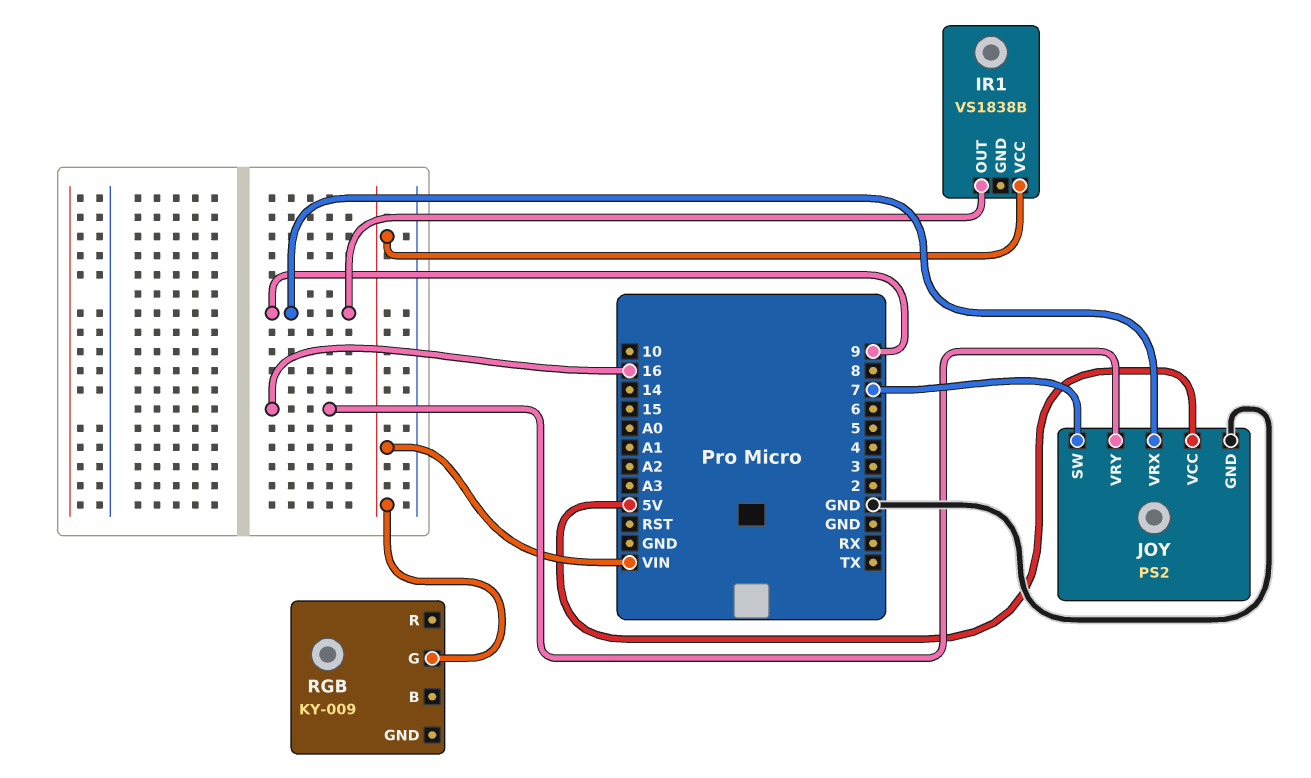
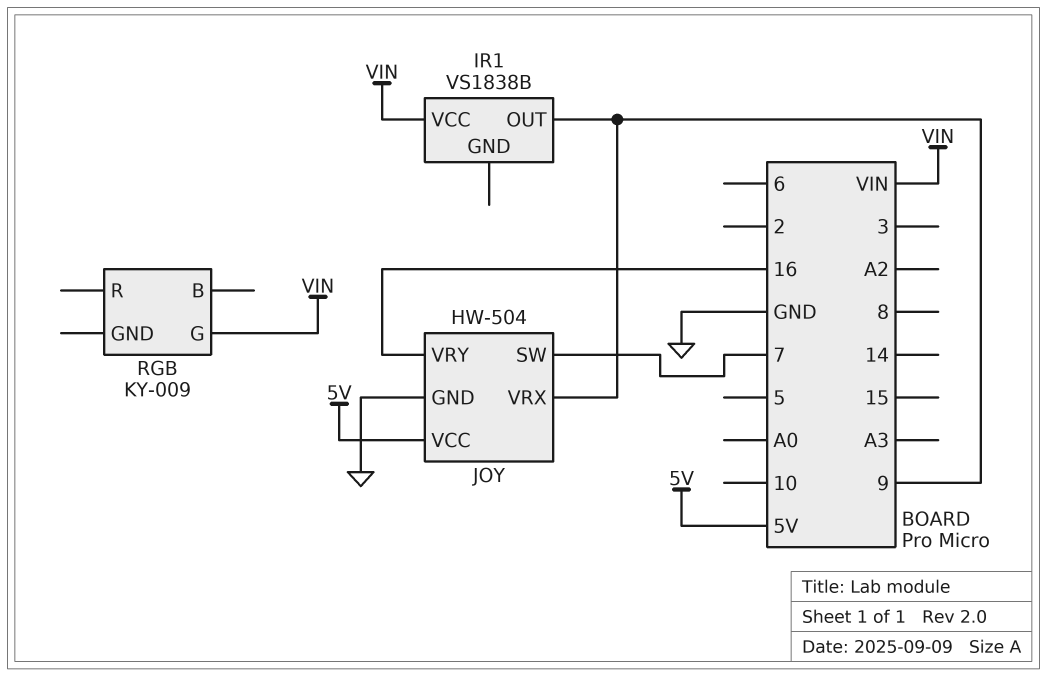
JOY: PS2 -> HW-504

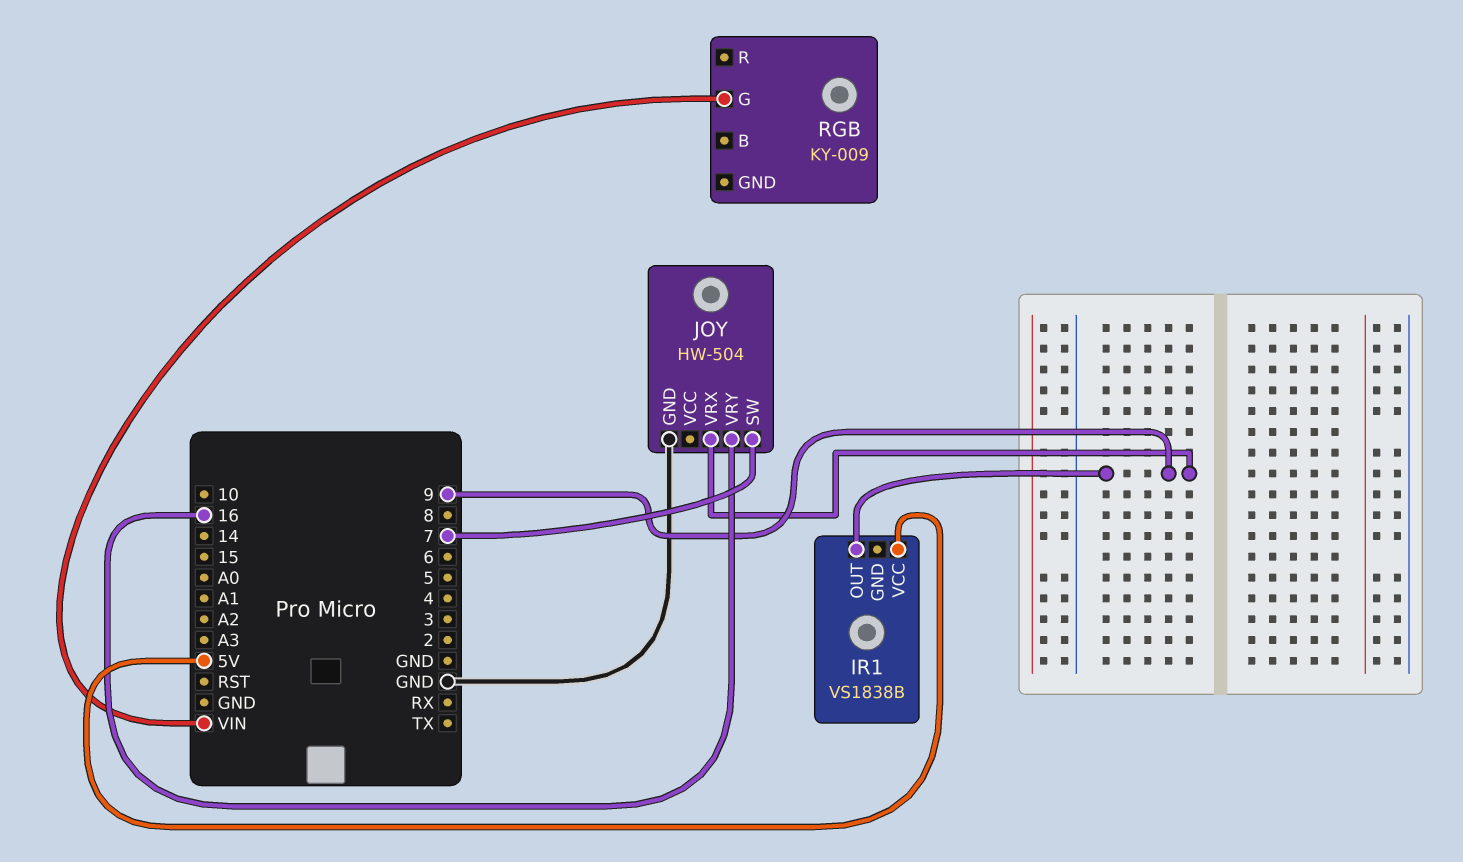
IR1 pin VCC: VIN -> 5V
JOY pin VCC: 5V -> none

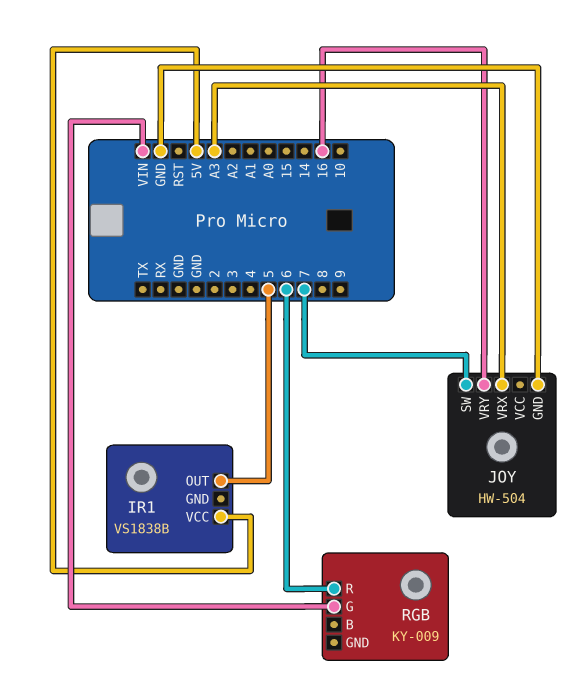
IR1 pin OUT: 9 -> 5
JOY pin VRX: 9 -> A3
RGB pin R: none -> 6

